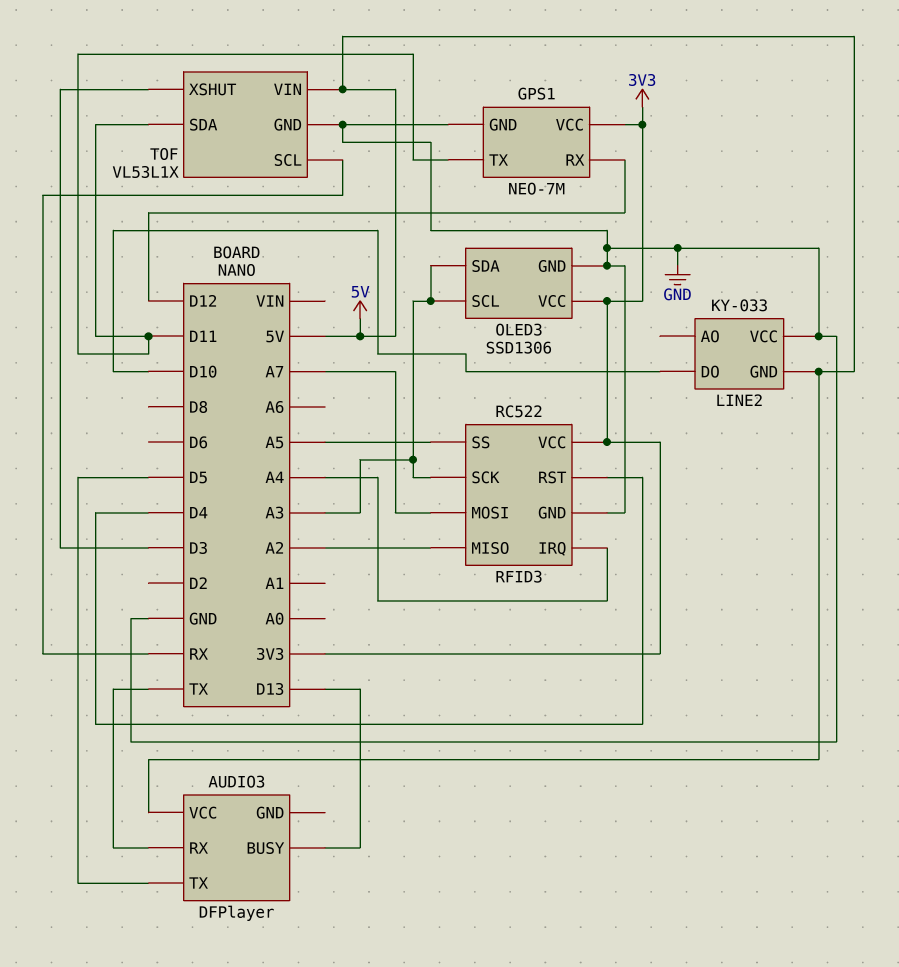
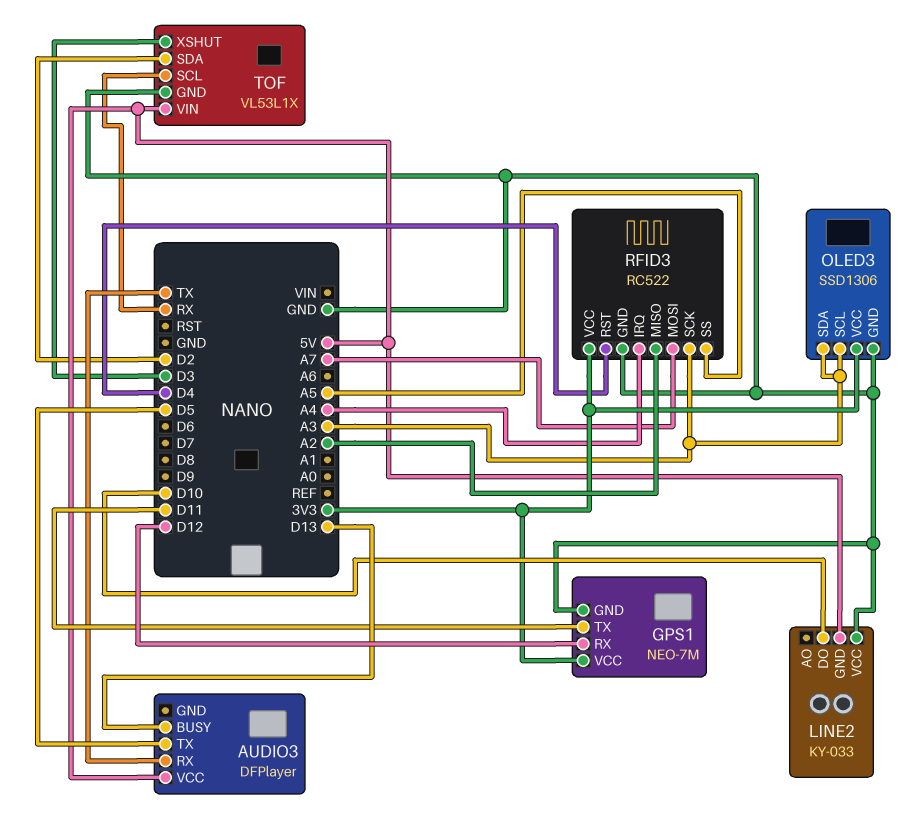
TOF pin SDA: D11 -> D2

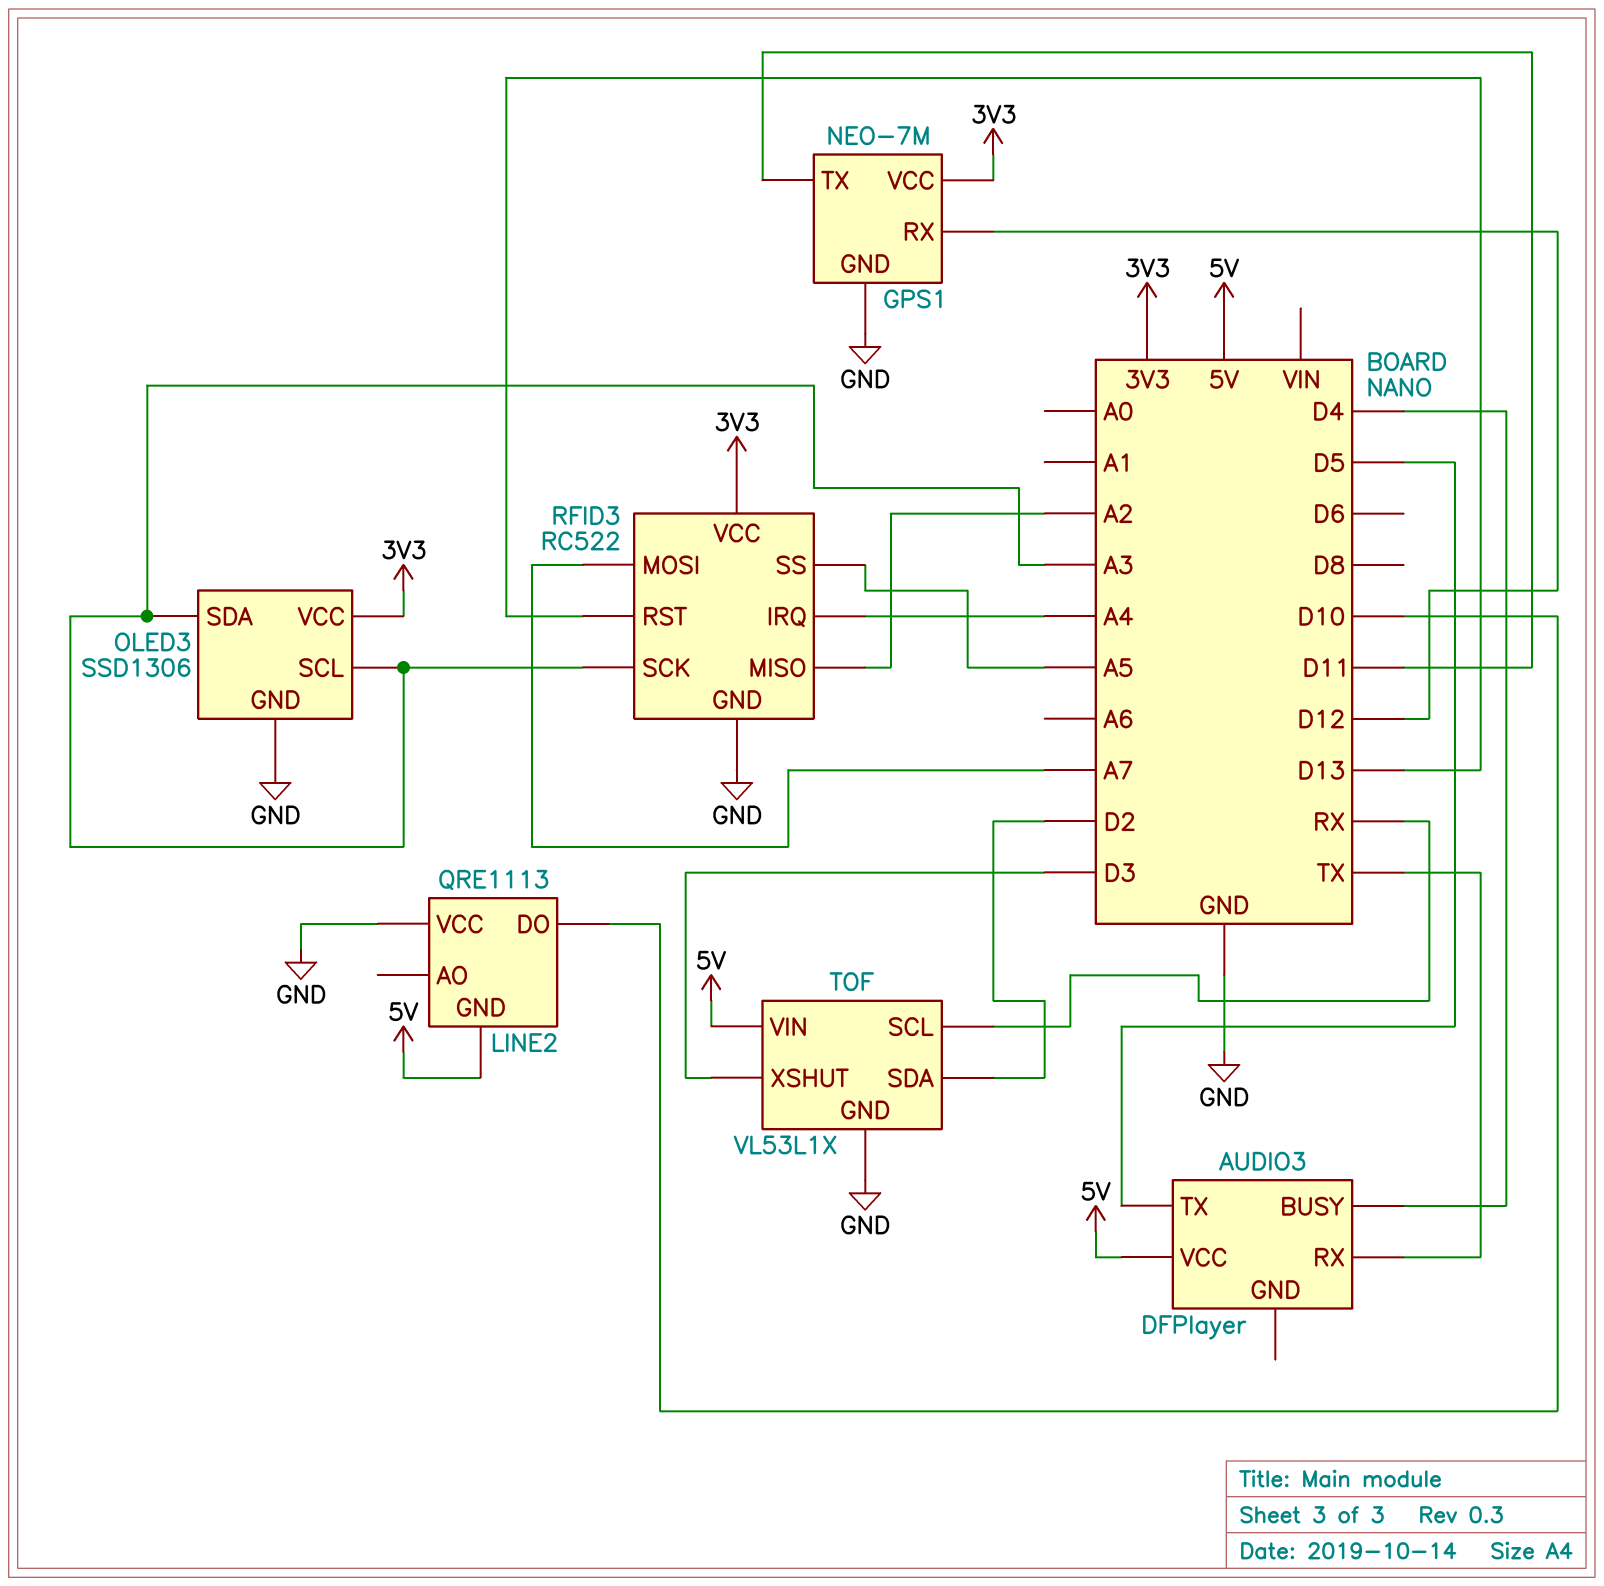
AUDIO3 pin BUSY: D13 -> D4
LINE2: KY-033 -> QRE1113
RFID3 pin RST: D4 -> D13

